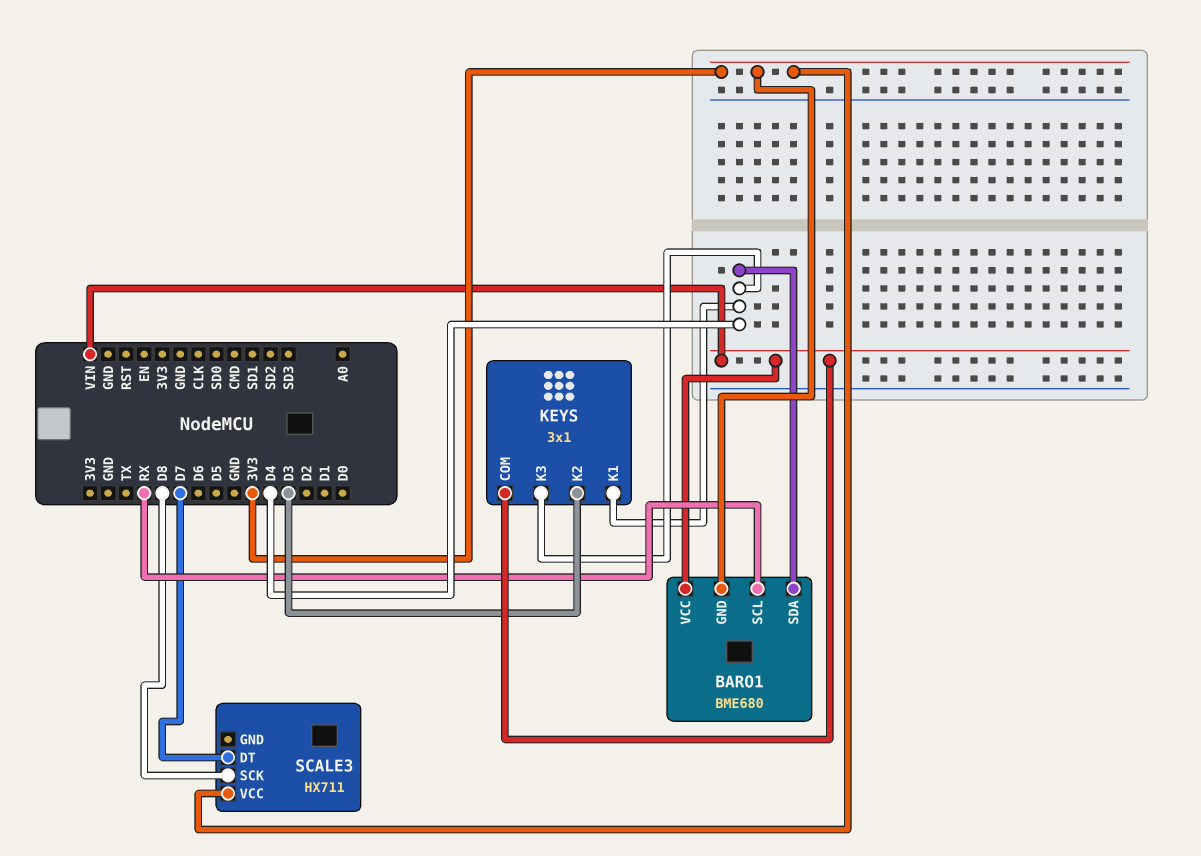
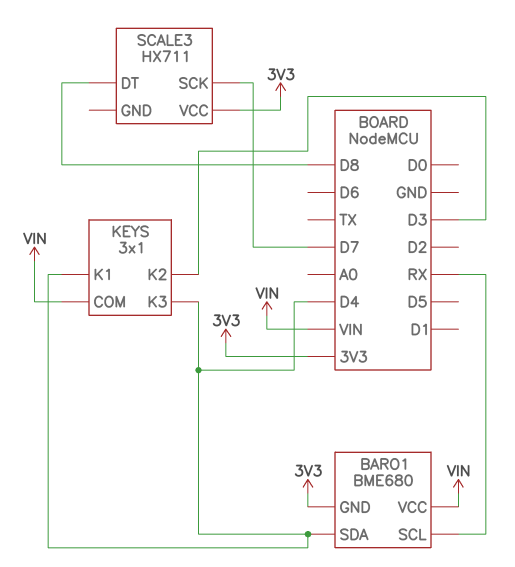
SCALE3 pin DT: D7 -> D8
SCALE3 pin SCK: D8 -> D7

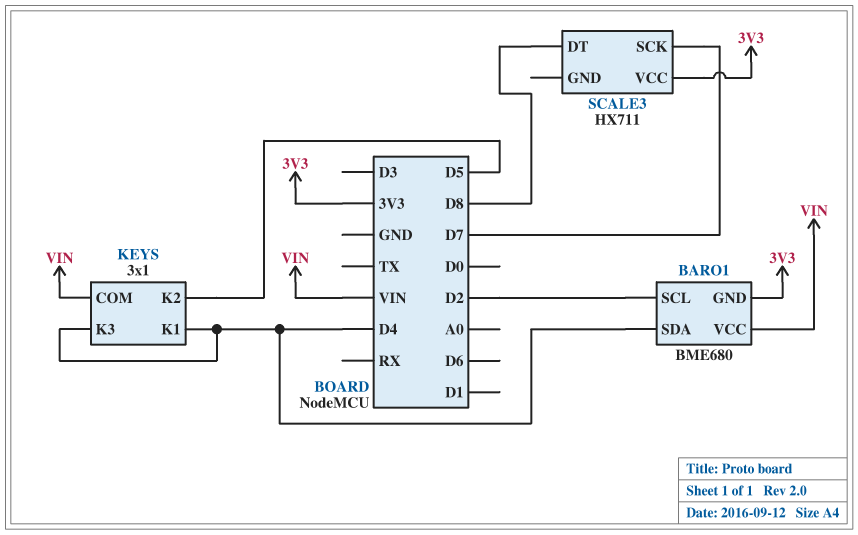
BARO1 pin SCL: RX -> D2
KEYS pin K2: D3 -> D5

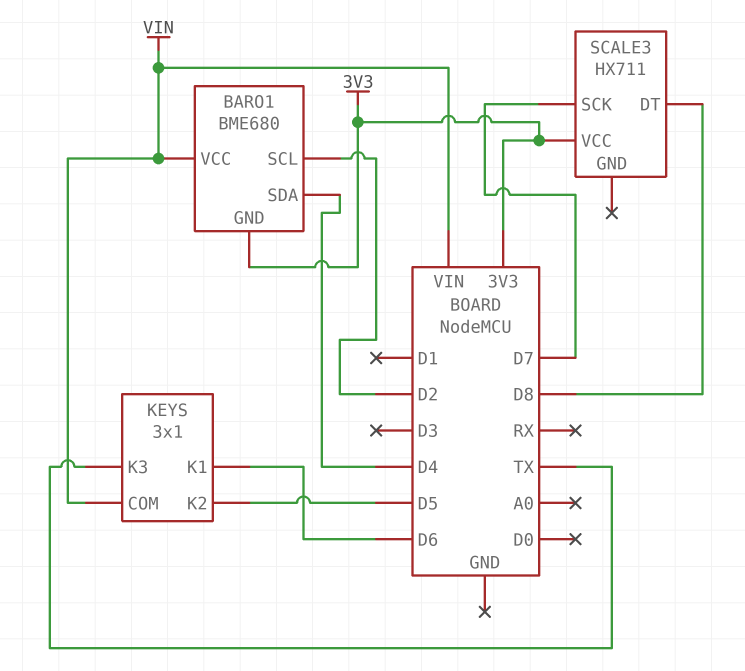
KEYS pin K1: D4 -> D6
KEYS pin K3: D4 -> TX

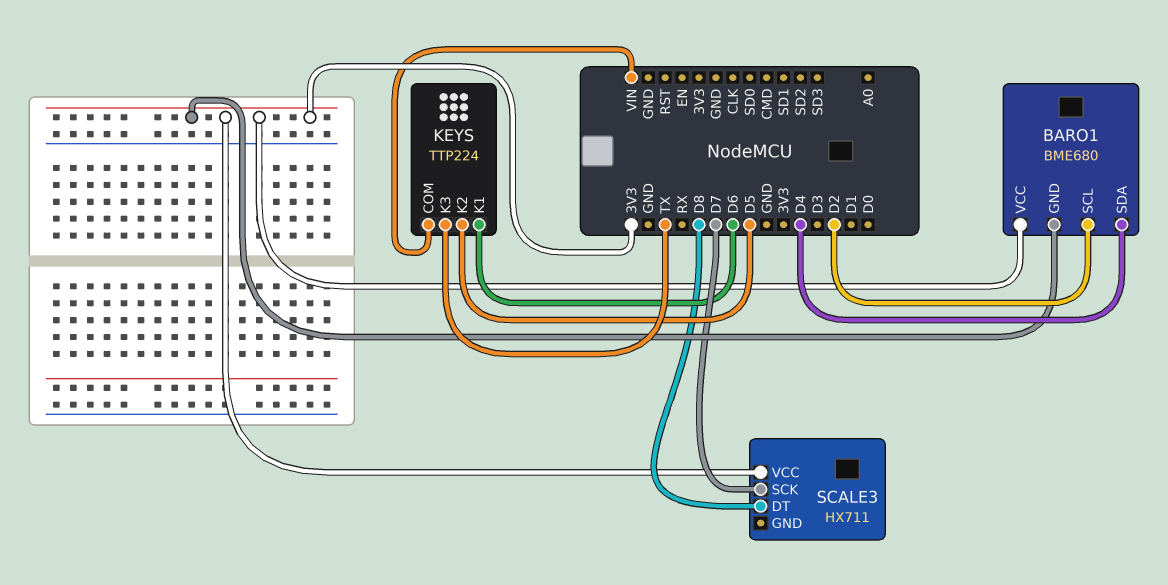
BARO1 pin VCC: VIN -> 3V3
KEYS: 3x1 -> TTP224

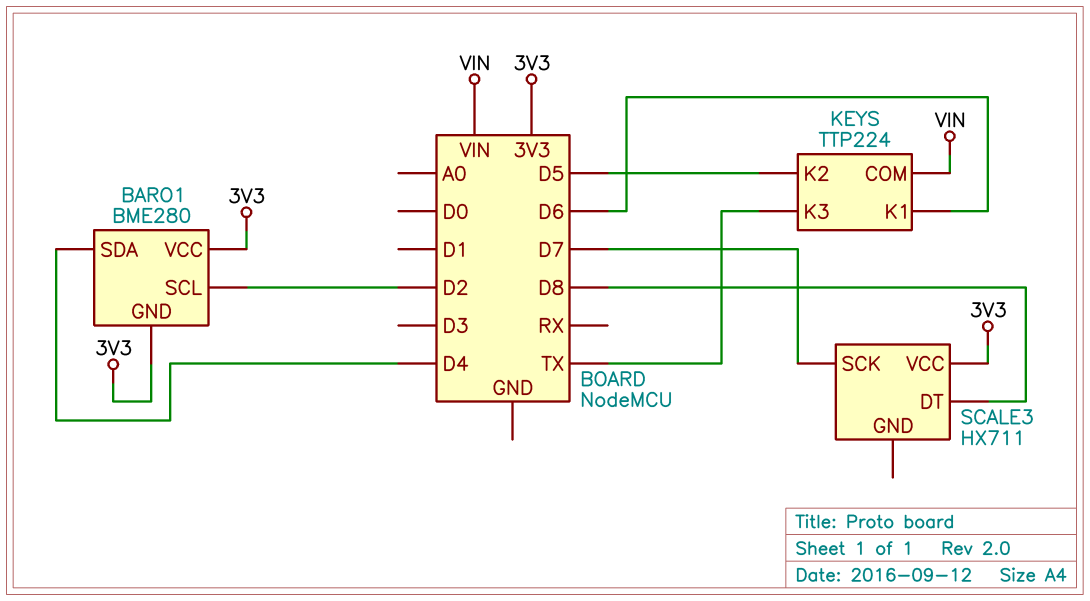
BARO1: BME680 -> BME280

